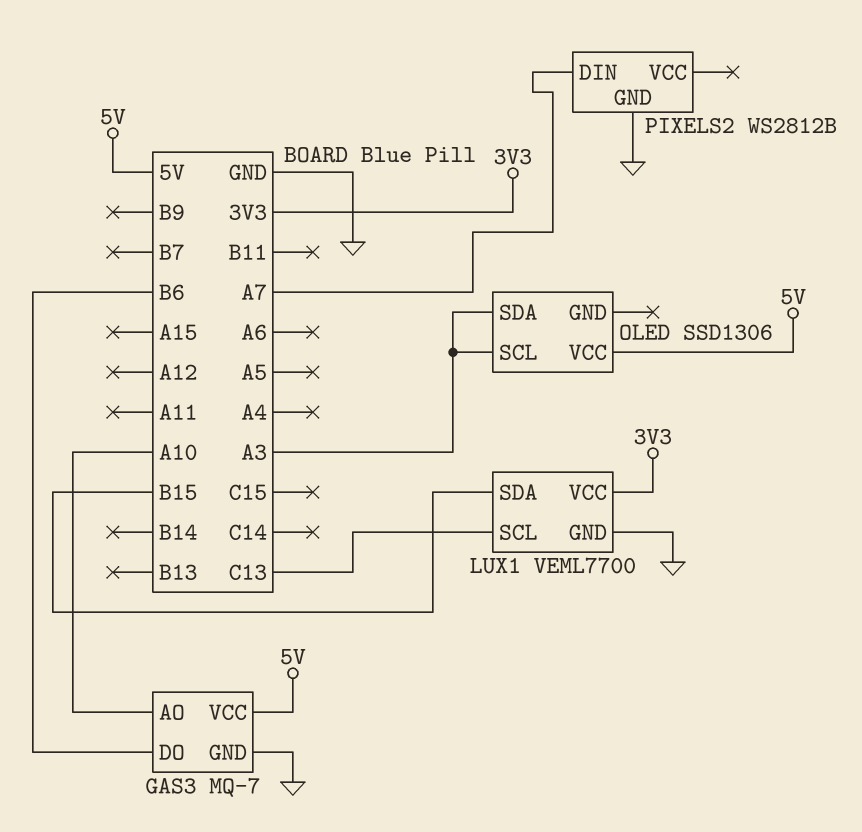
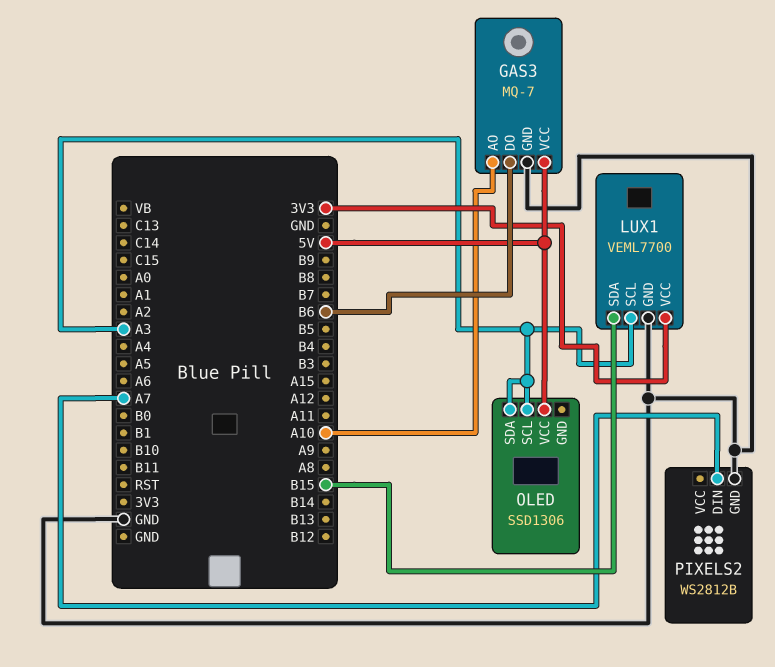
LUX1 pin SCL: C13 -> A3

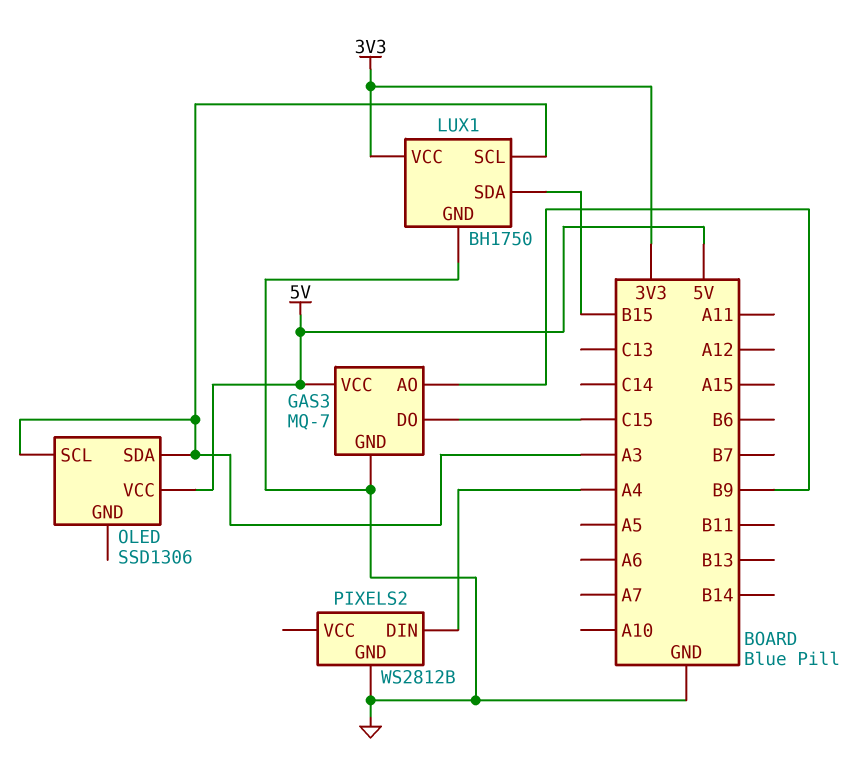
GAS3 pin AO: A10 -> B9
GAS3 pin DO: B6 -> C15
LUX1: VEML7700 -> BH1750
PIXELS2 pin DIN: A7 -> A4

